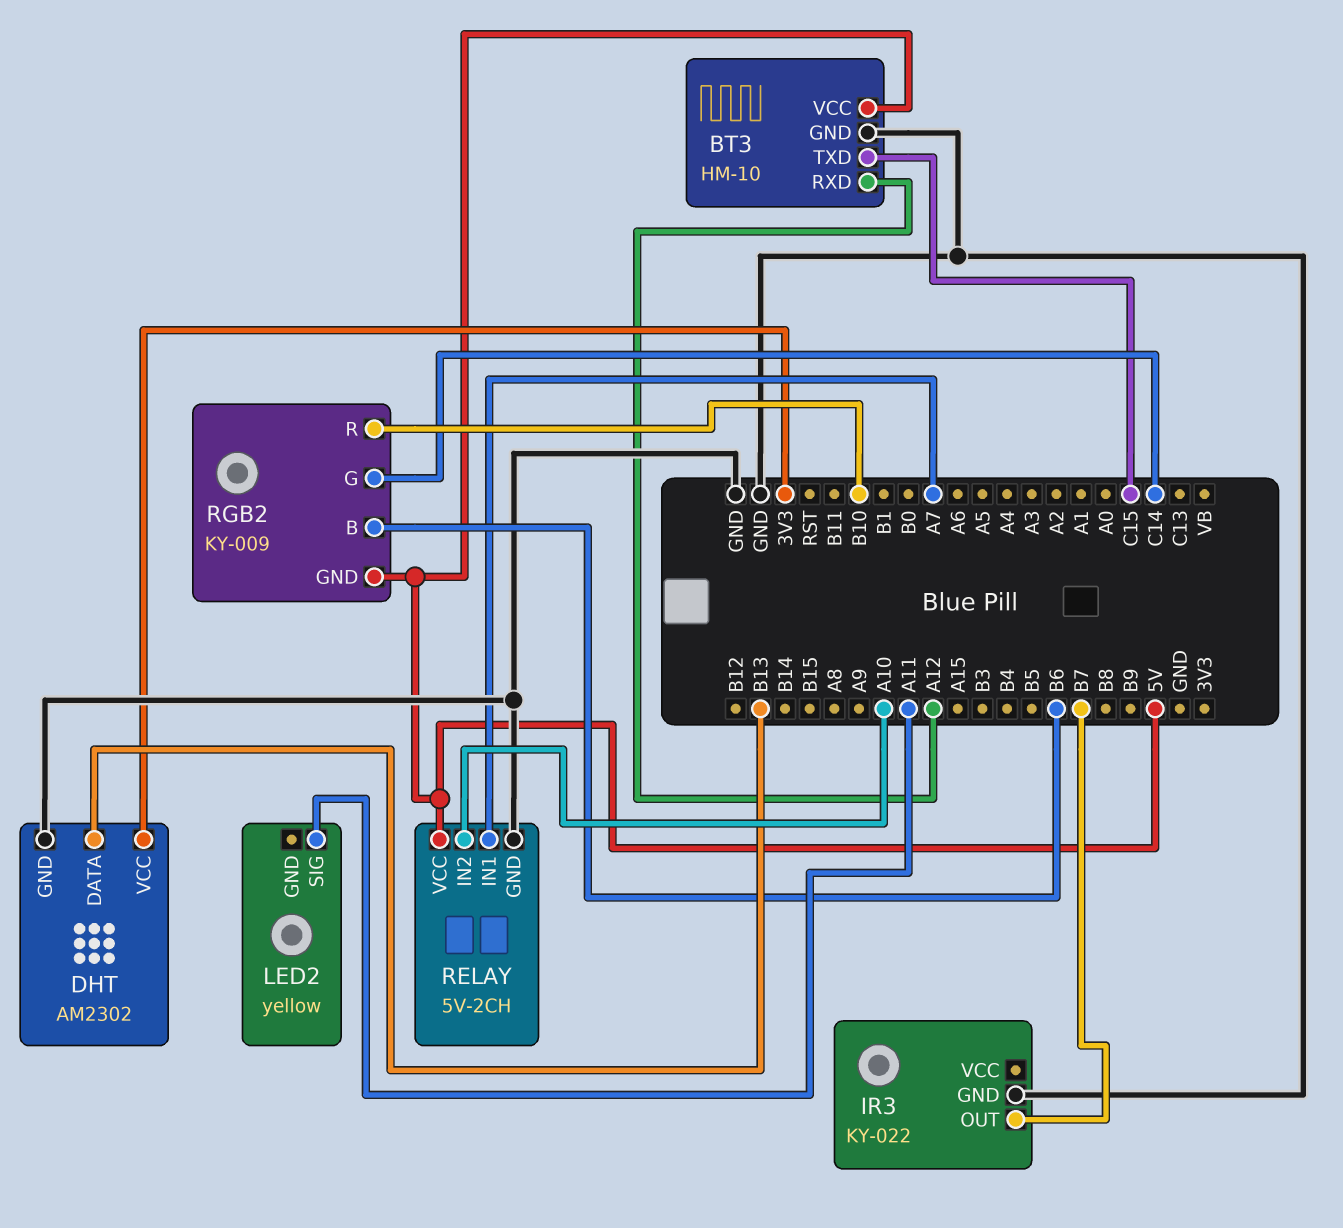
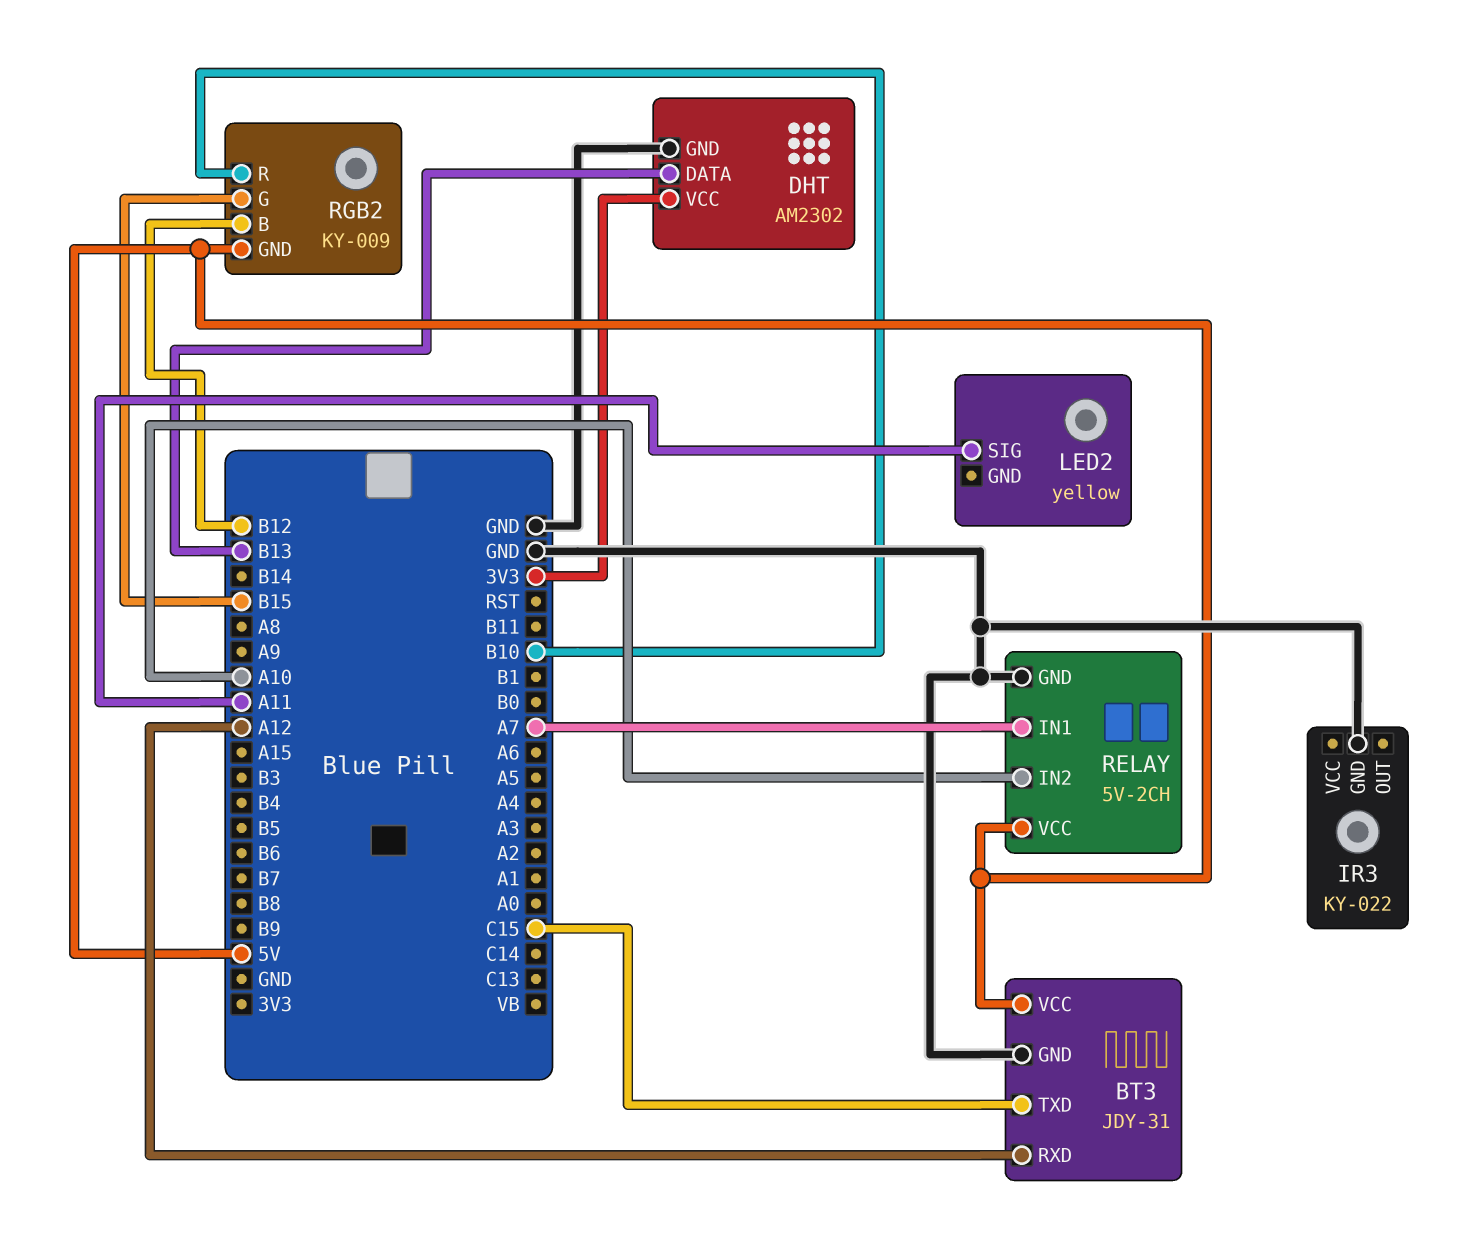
BT3: HM-10 -> JDY-31
IR3 pin OUT: B7 -> none
RGB2 pin B: B6 -> B12
RGB2 pin G: C14 -> B15

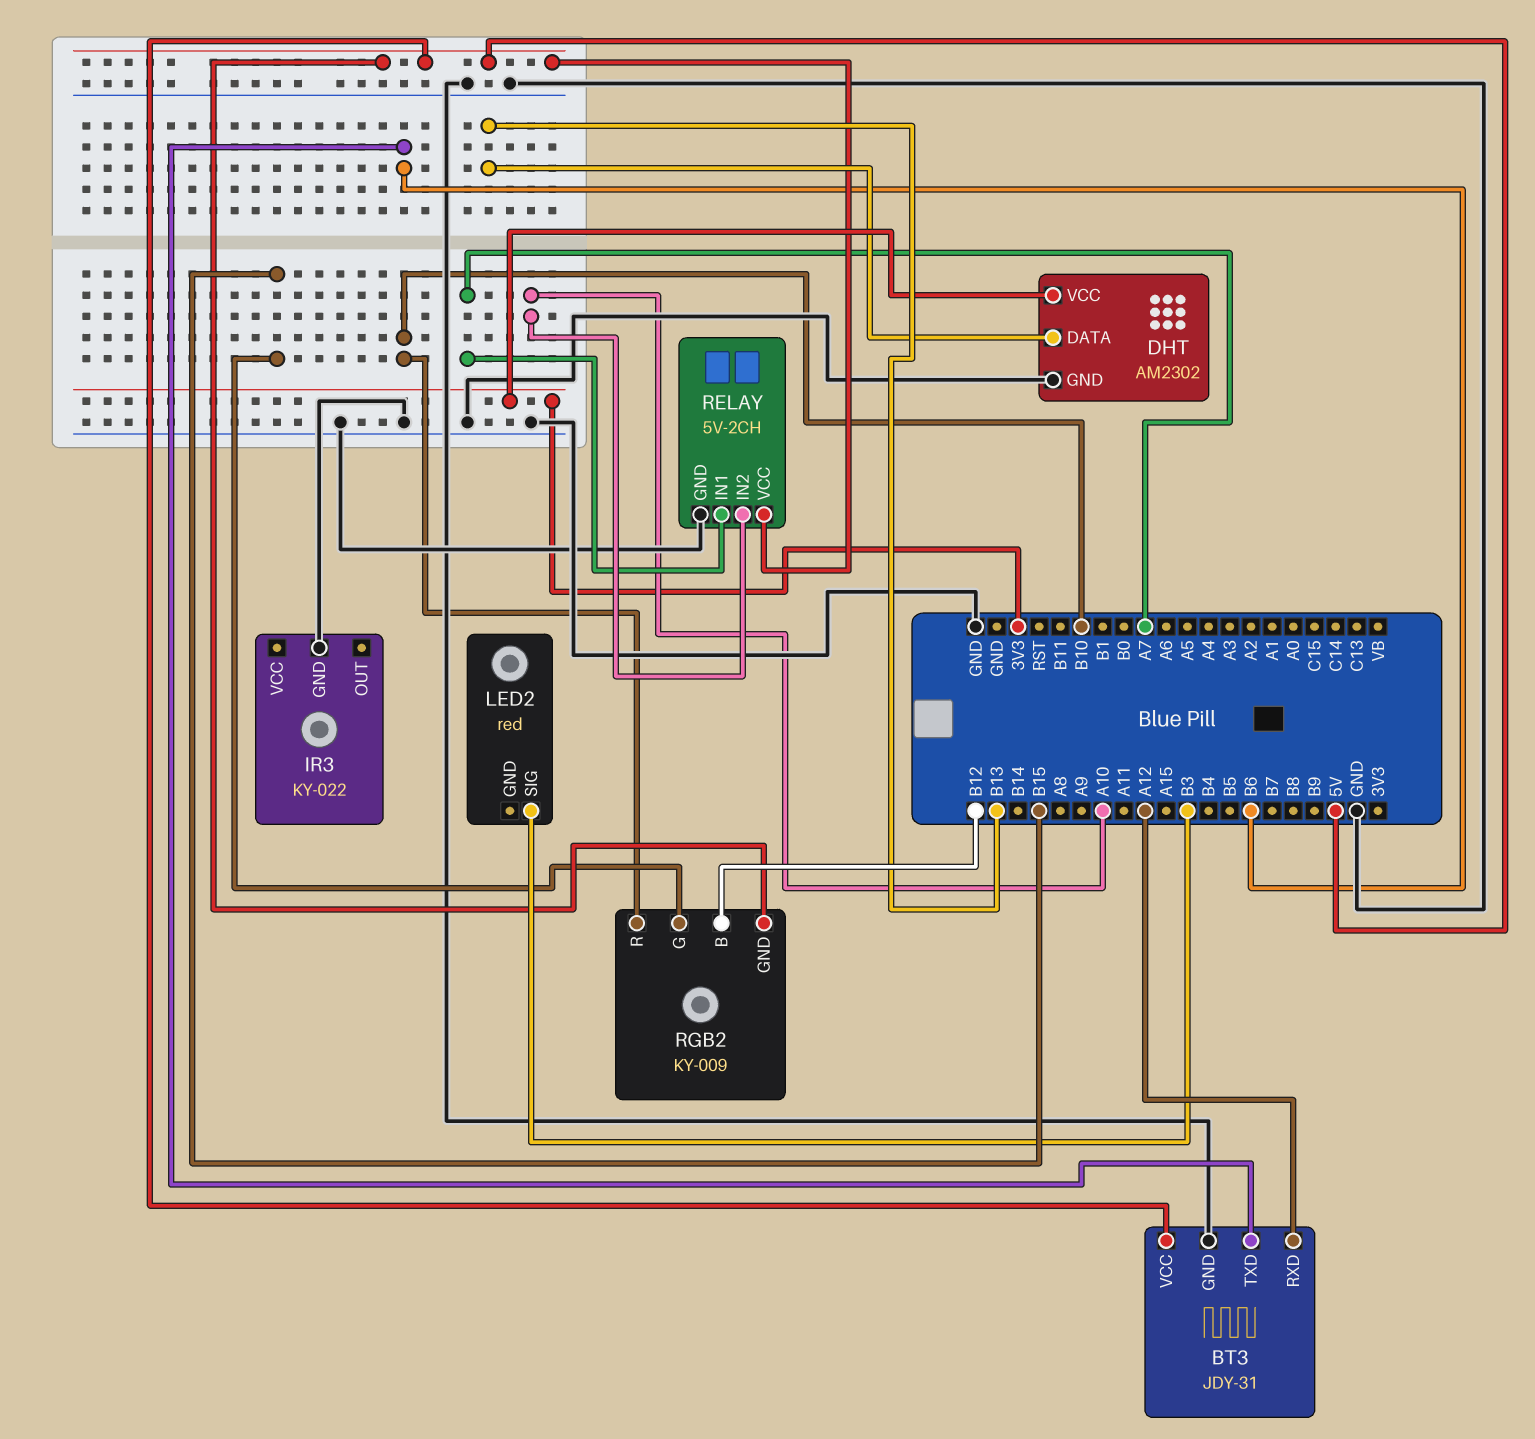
BT3 pin TXD: C15 -> B6
LED2: yellow -> red
LED2 pin SIG: A11 -> B3

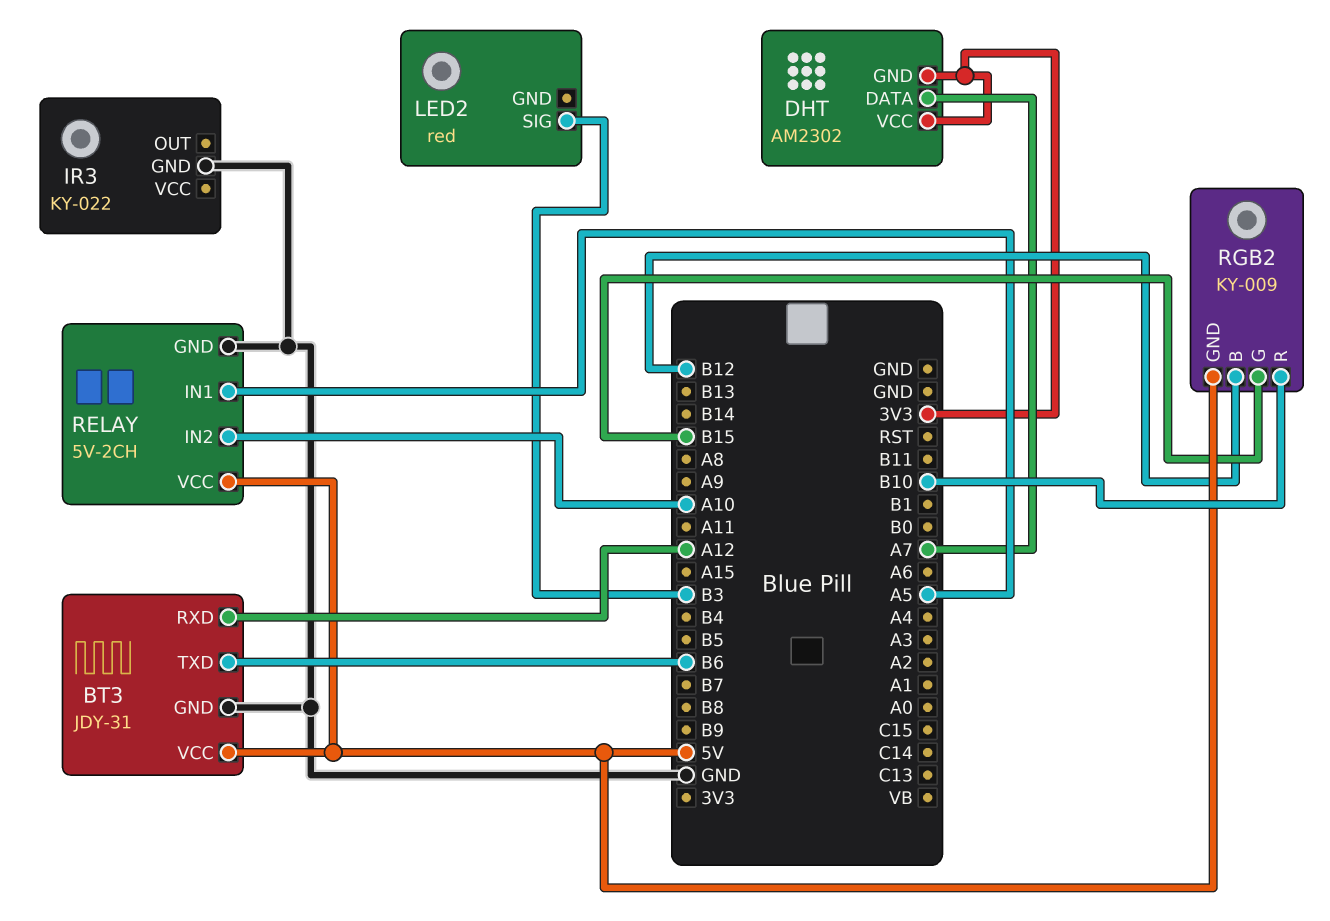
DHT pin DATA: B13 -> A7
DHT pin GND: GND -> 3V3
RELAY pin IN1: A7 -> A5

